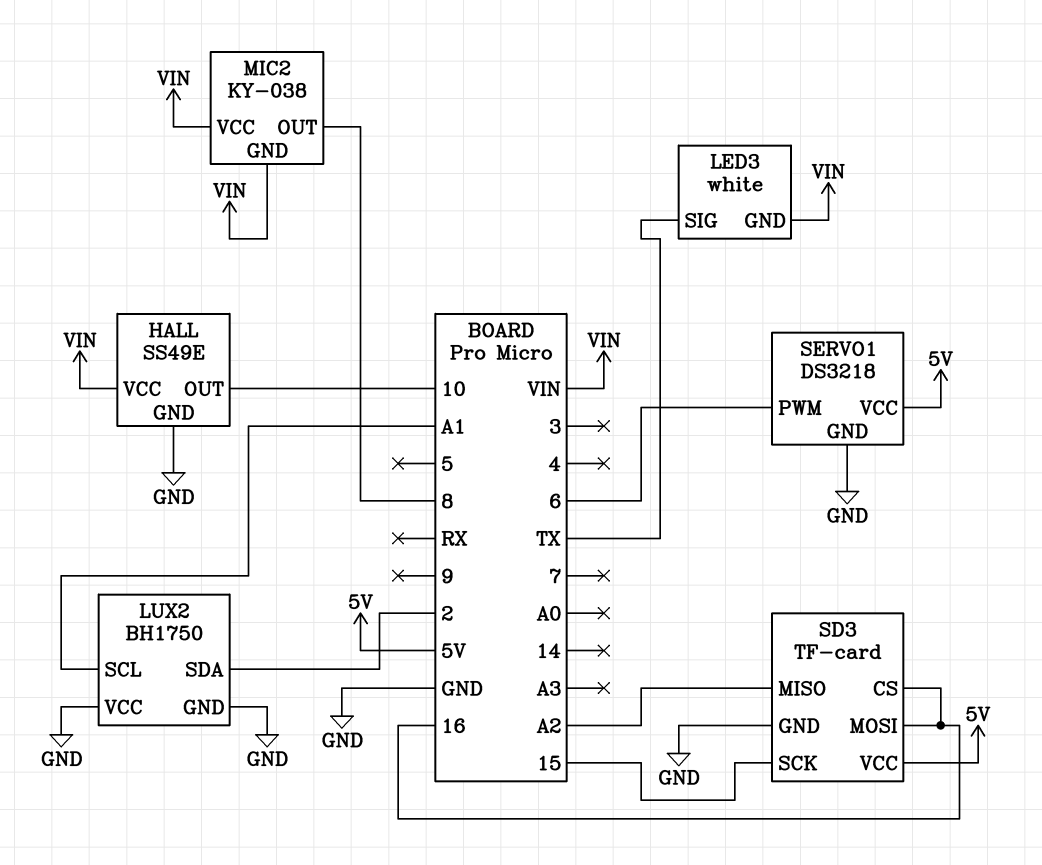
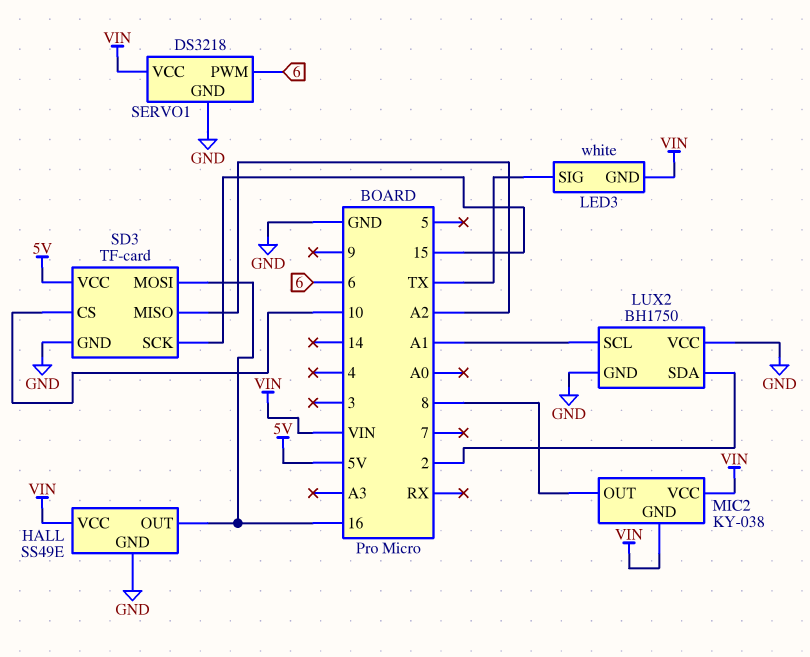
HALL pin OUT: 10 -> 16
SD3 pin CS: 16 -> 10
SERVO1 pin VCC: 5V -> VIN

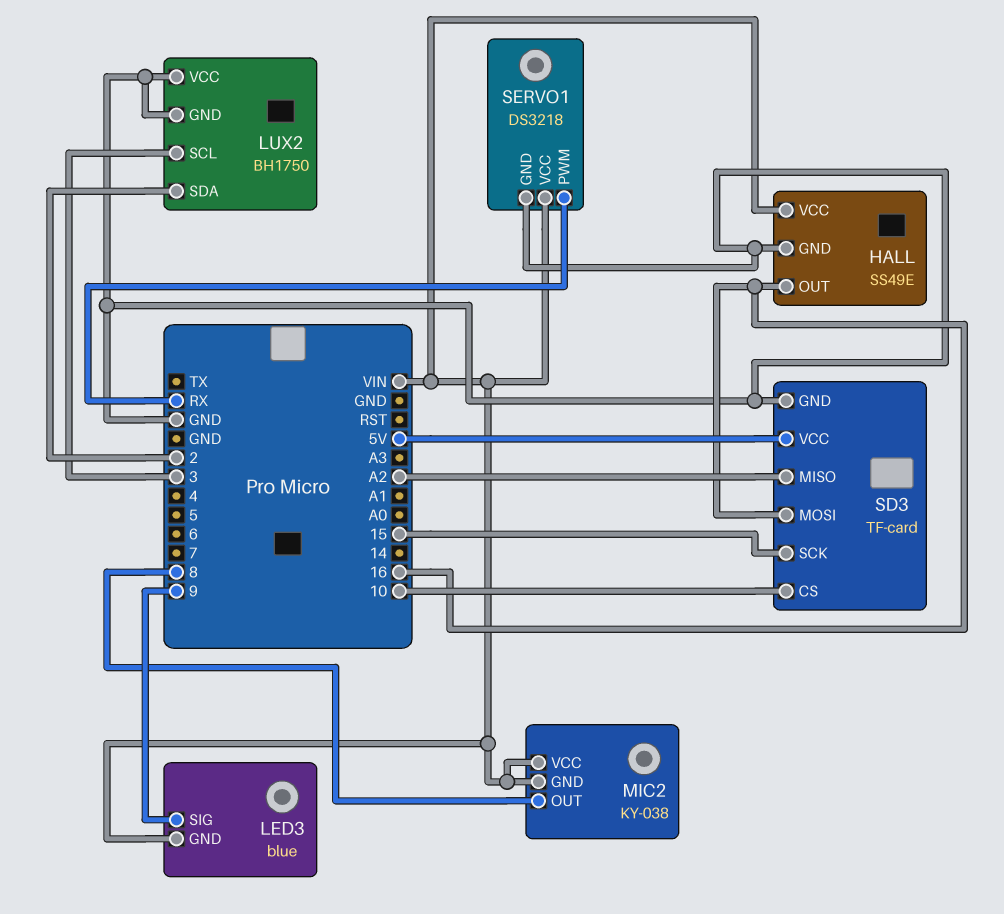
LED3: white -> blue
LED3 pin SIG: TX -> 9
LUX2 pin SCL: A1 -> 3
SERVO1 pin PWM: 6 -> RX

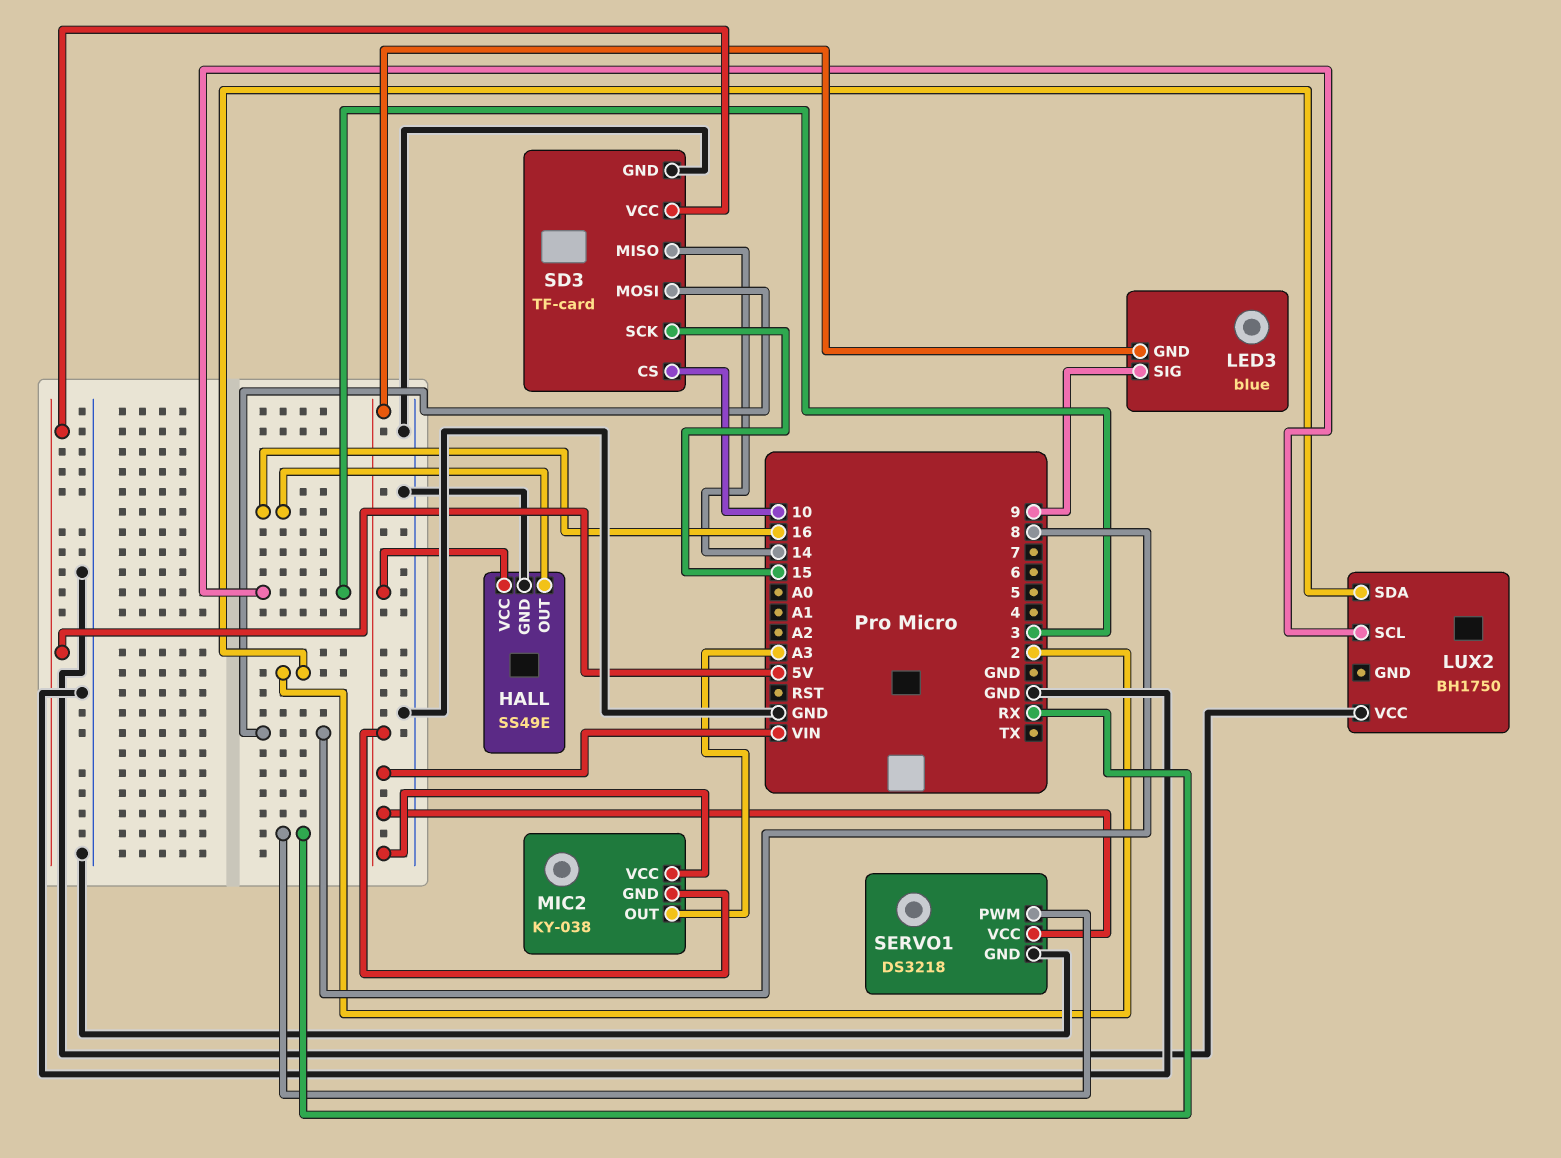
LUX2 pin GND: GND -> none
MIC2 pin OUT: 8 -> A3
SD3 pin MISO: A2 -> 14
SD3 pin MOSI: 16 -> 8

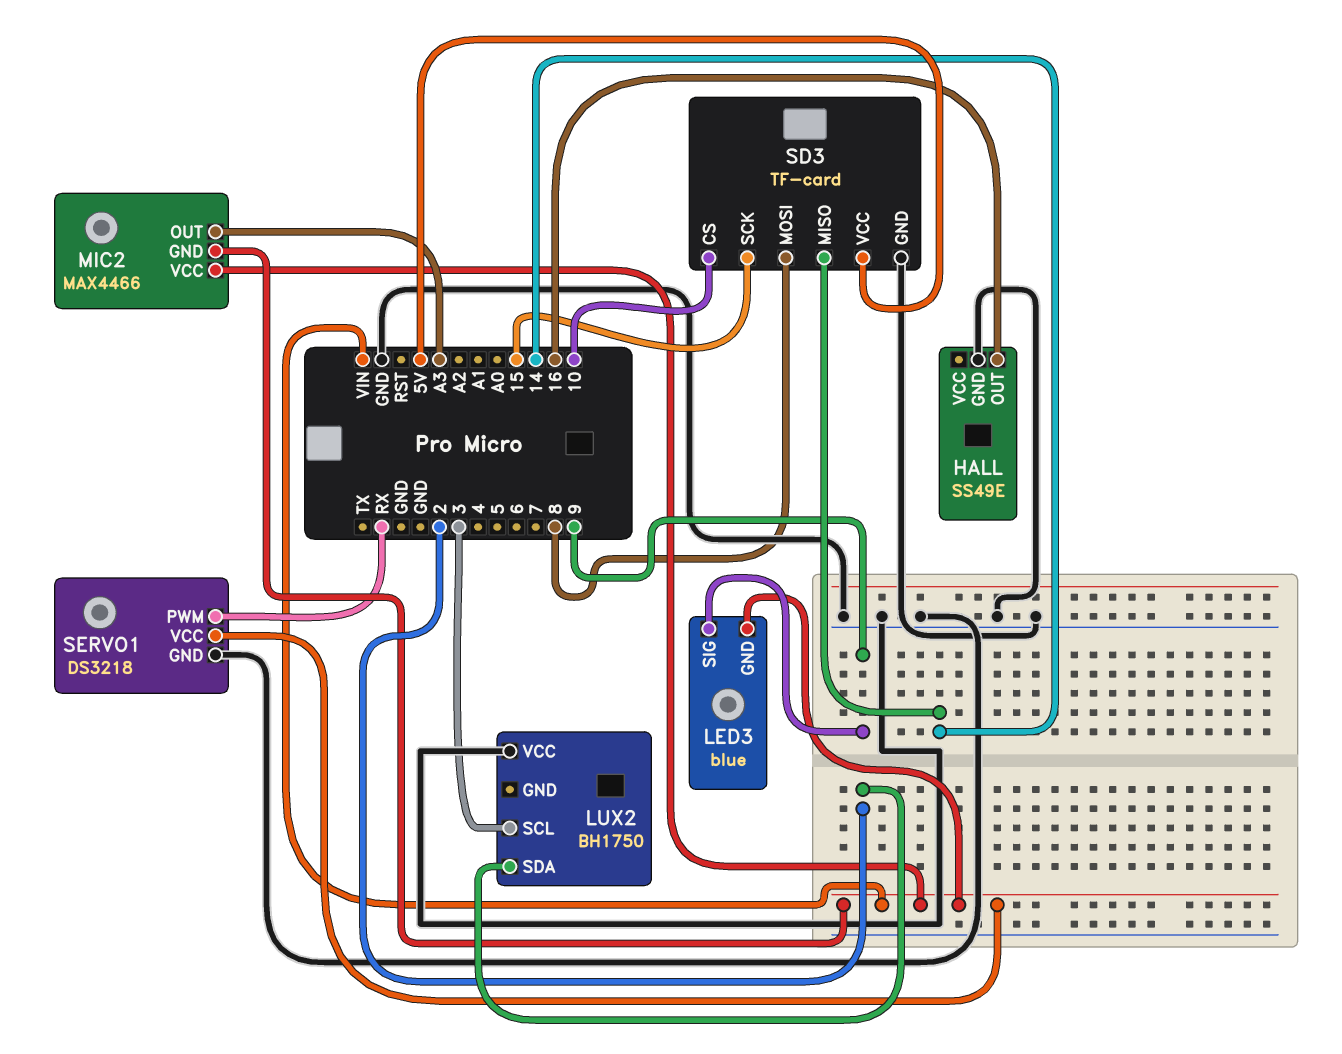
HALL pin VCC: VIN -> none
MIC2: KY-038 -> MAX4466

